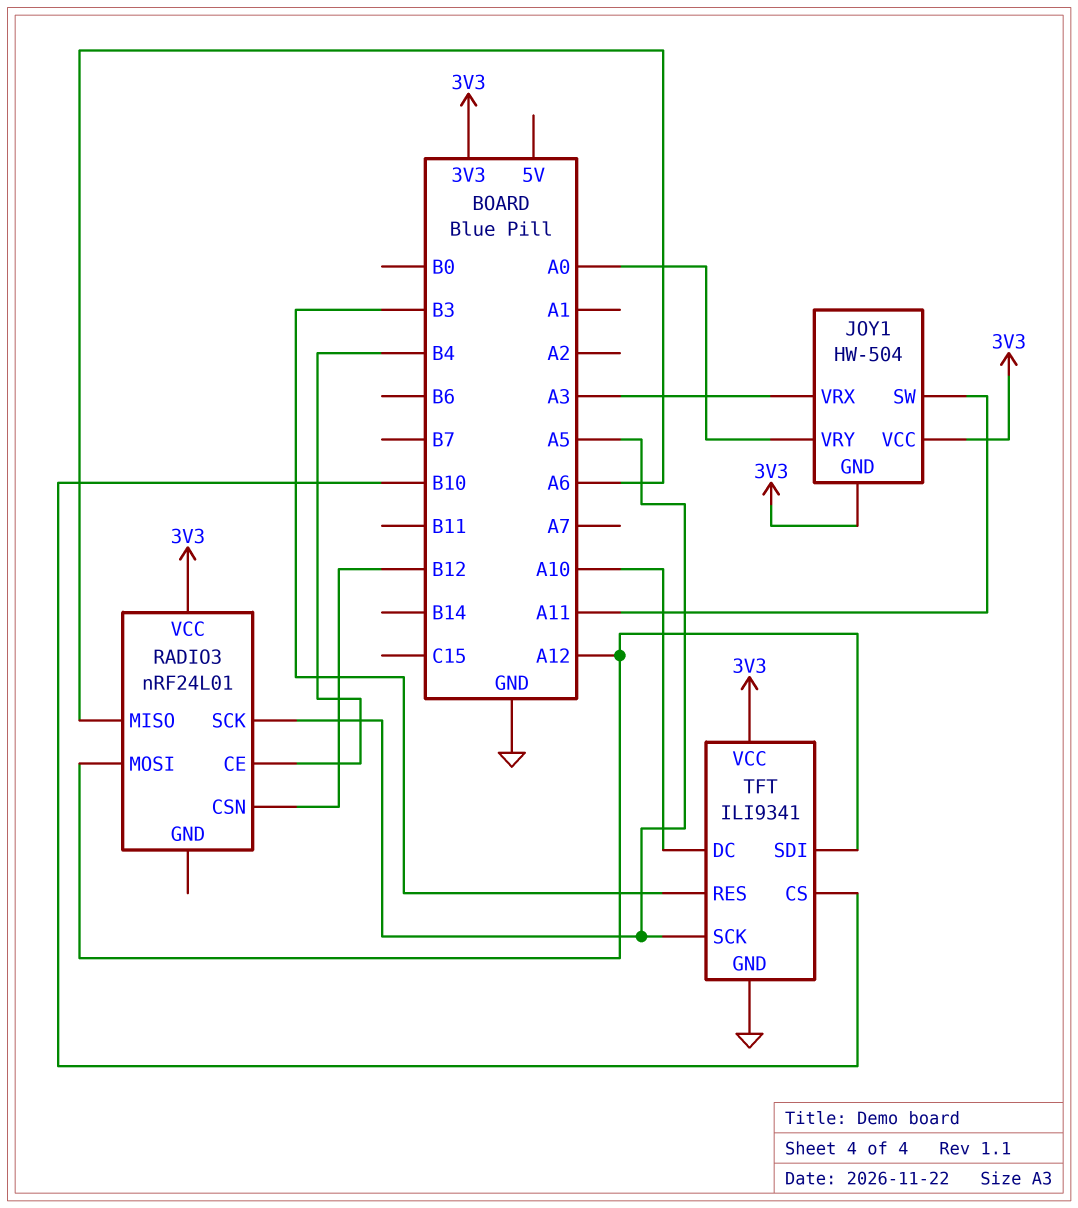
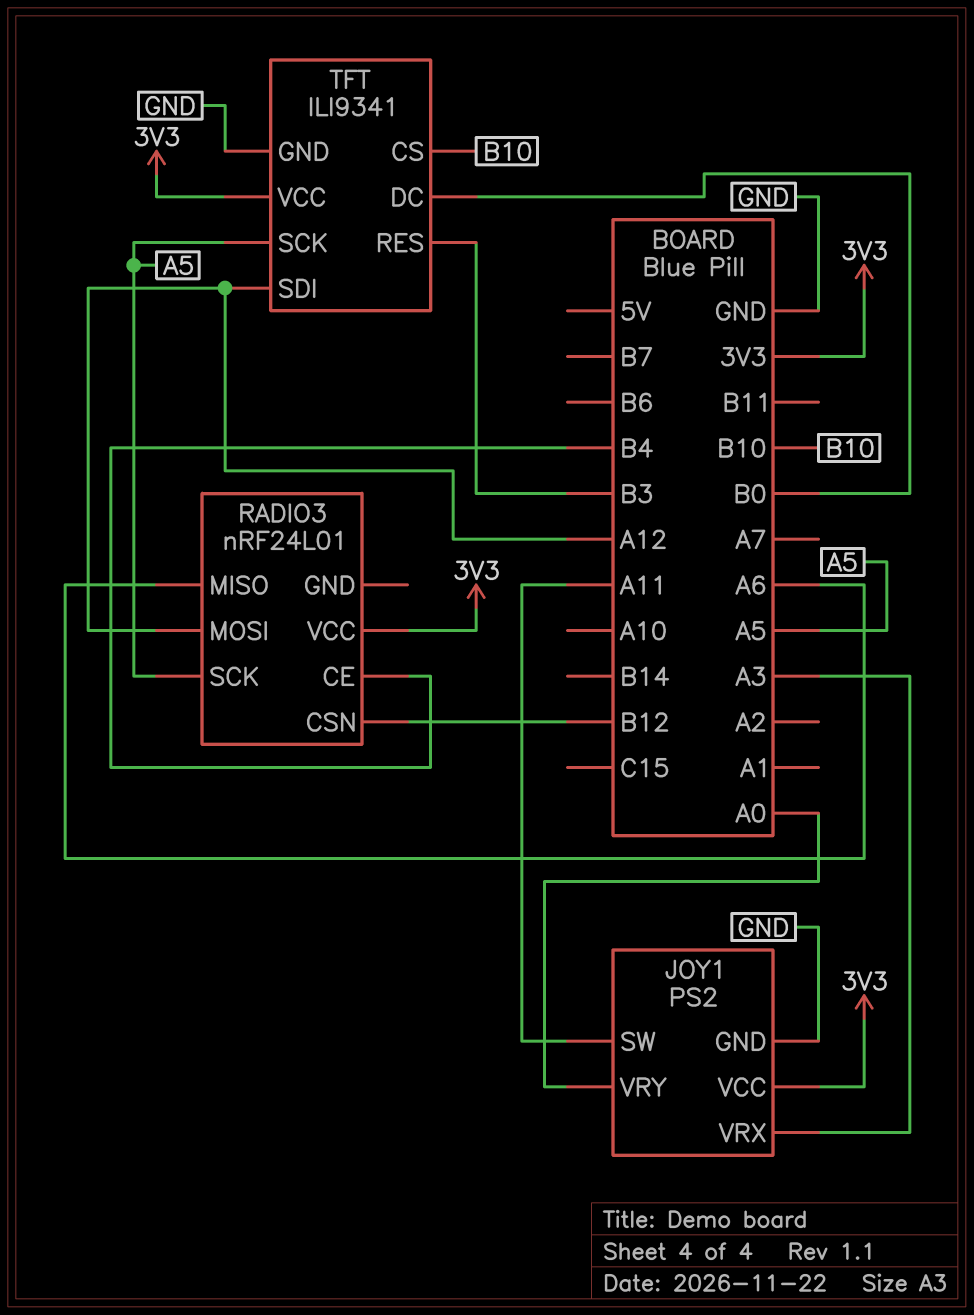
JOY1: HW-504 -> PS2
JOY1 pin GND: 3V3 -> GND
TFT pin DC: A10 -> B0

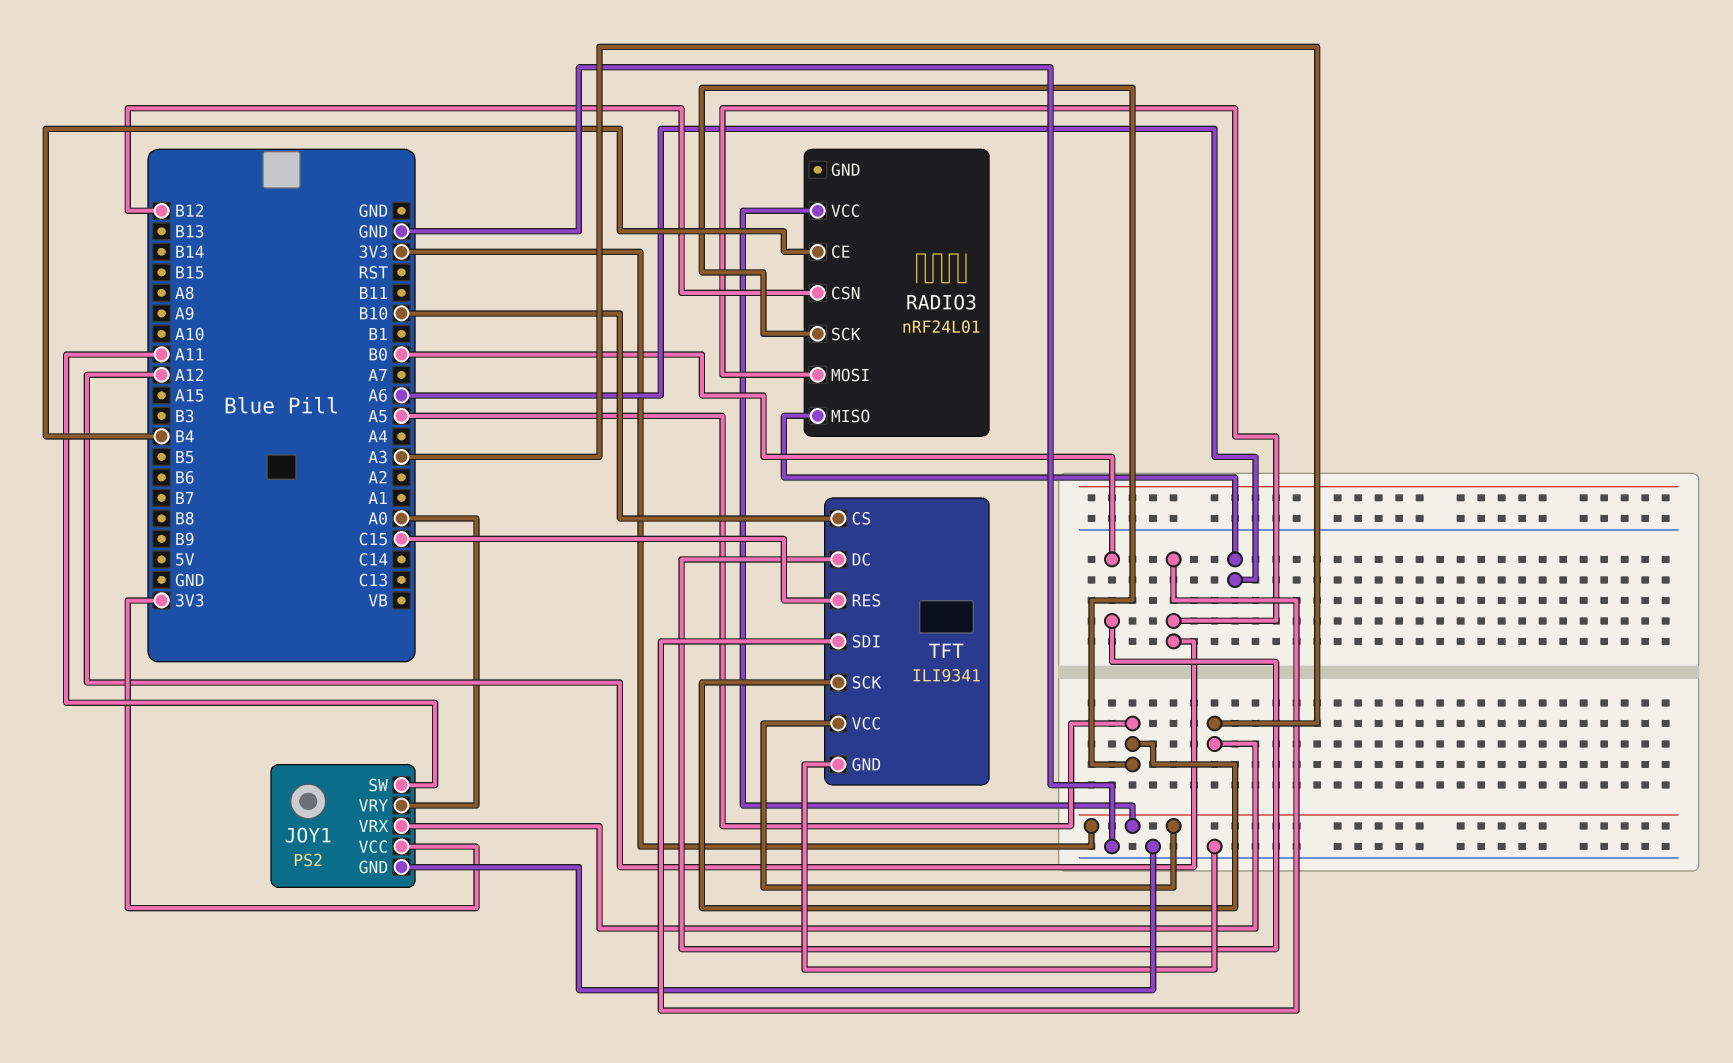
TFT pin RES: B3 -> C15

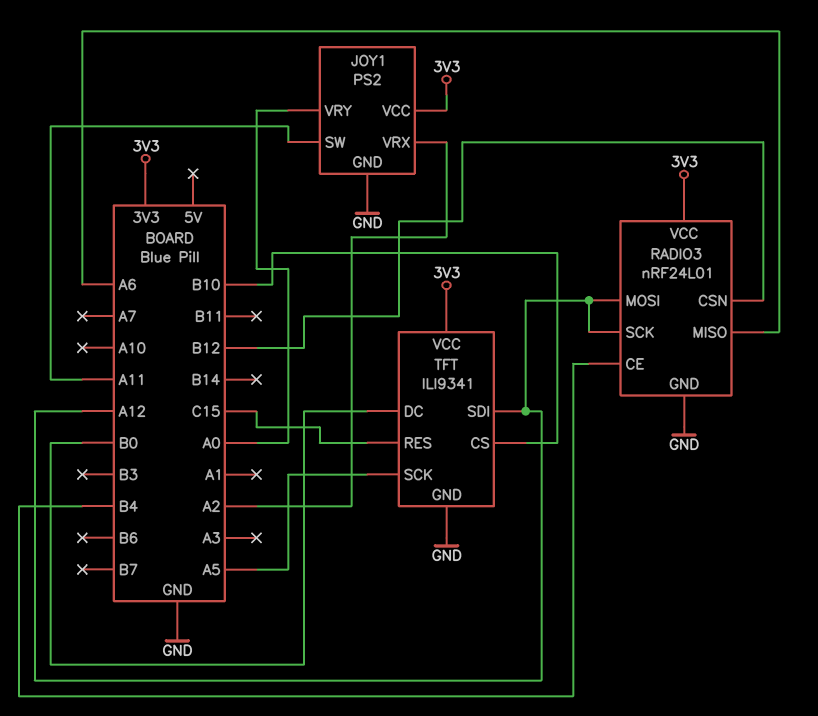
JOY1 pin VRX: A3 -> A2
RADIO3 pin GND: none -> GND
RADIO3 pin SCK: A5 -> A12

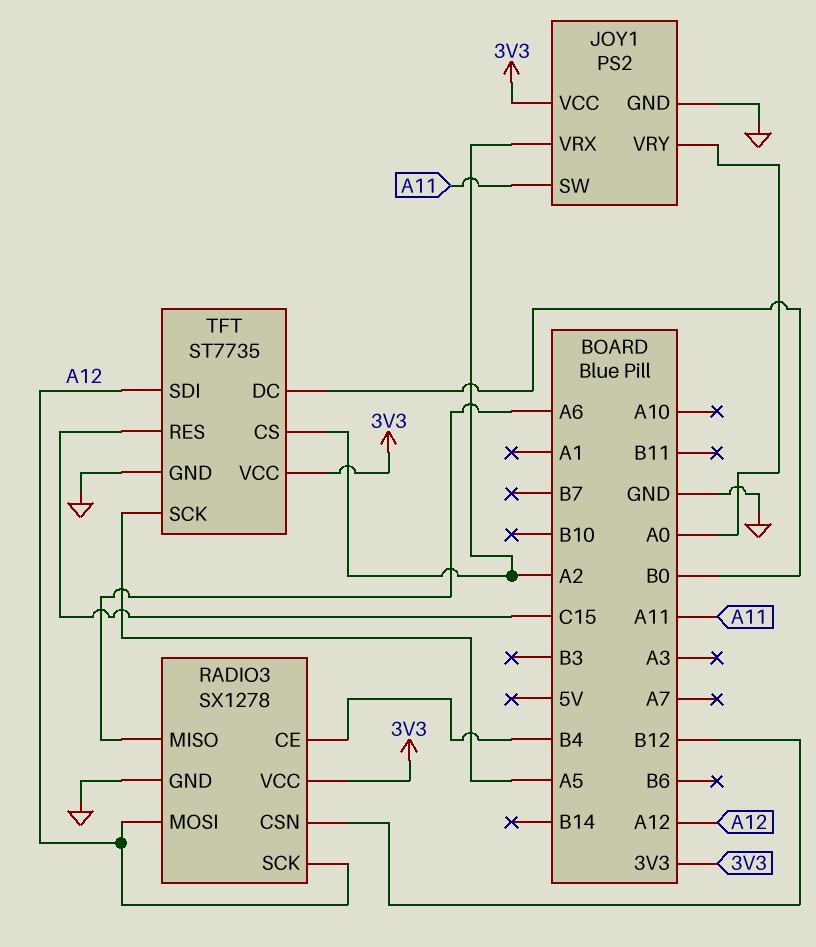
RADIO3: nRF24L01 -> SX1278
TFT: ILI9341 -> ST7735
TFT pin CS: B10 -> A2

